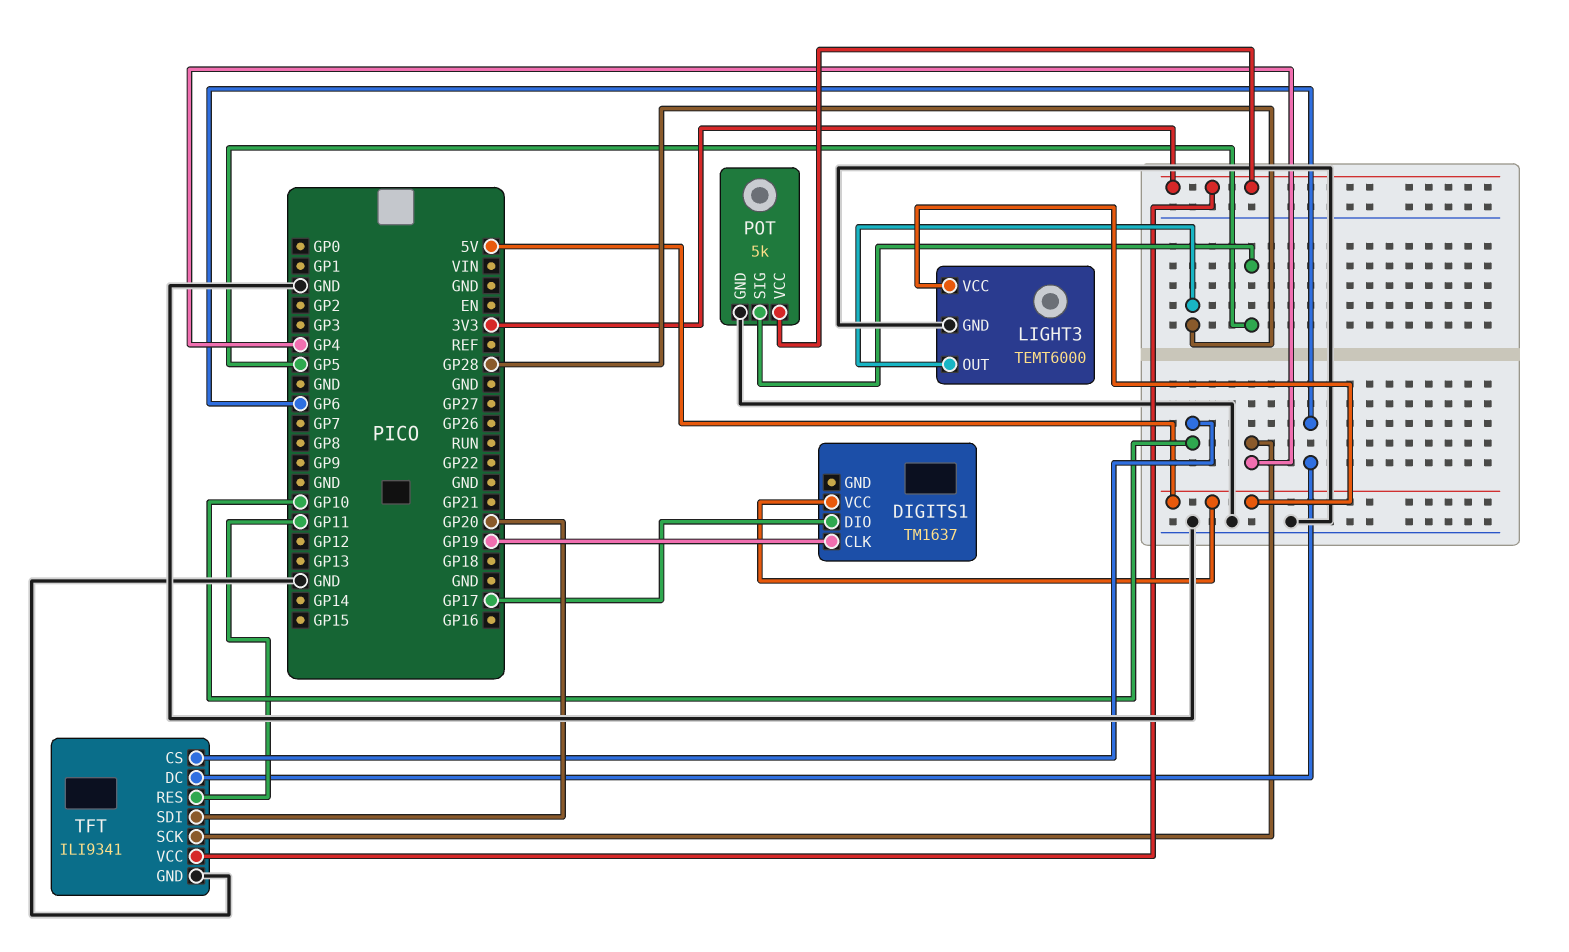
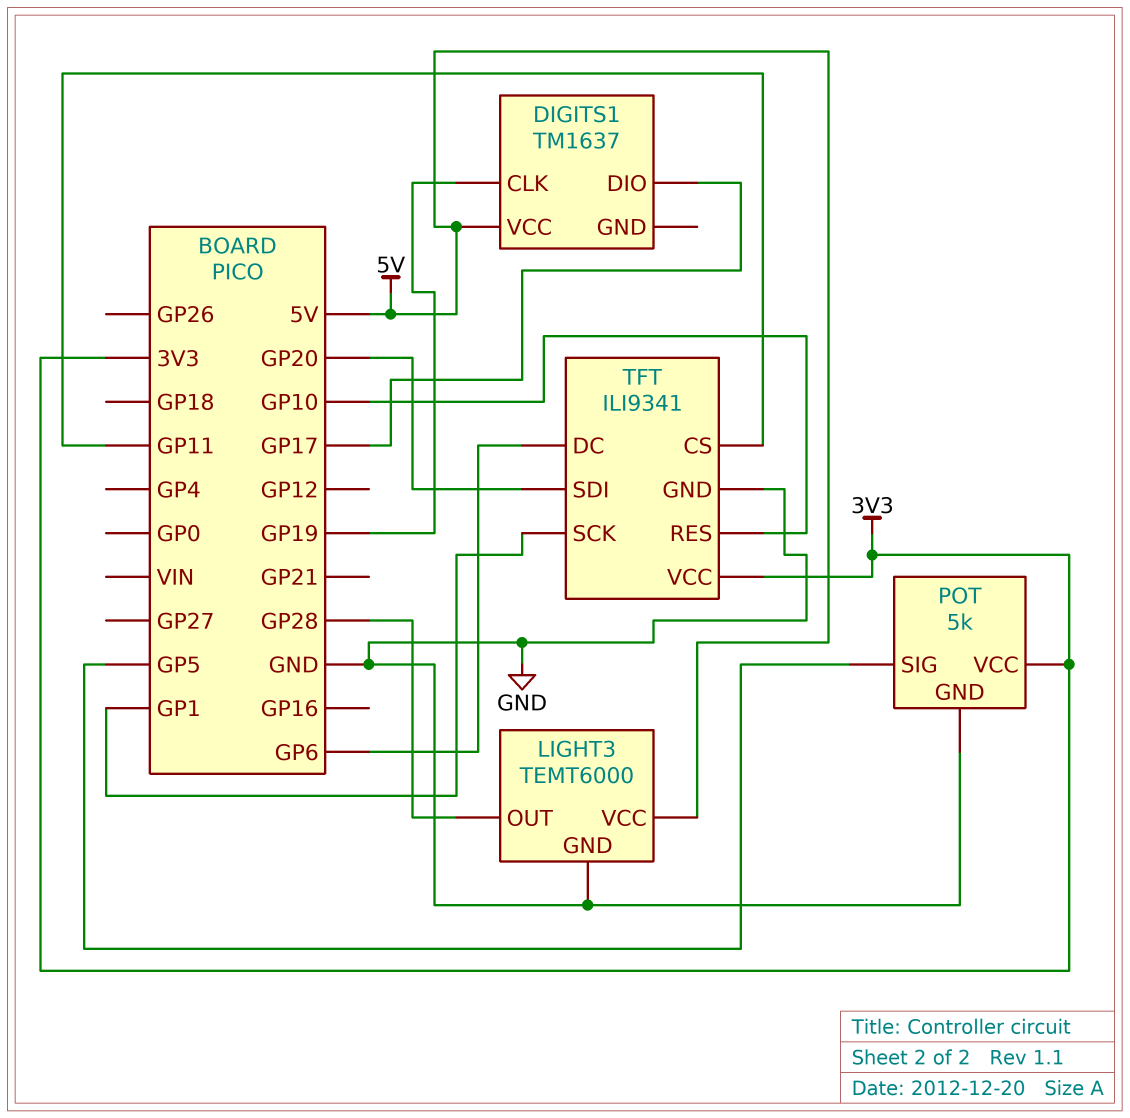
TFT pin CS: GP10 -> GP11
TFT pin RES: GP11 -> GP10
TFT pin SCK: GP4 -> GP1

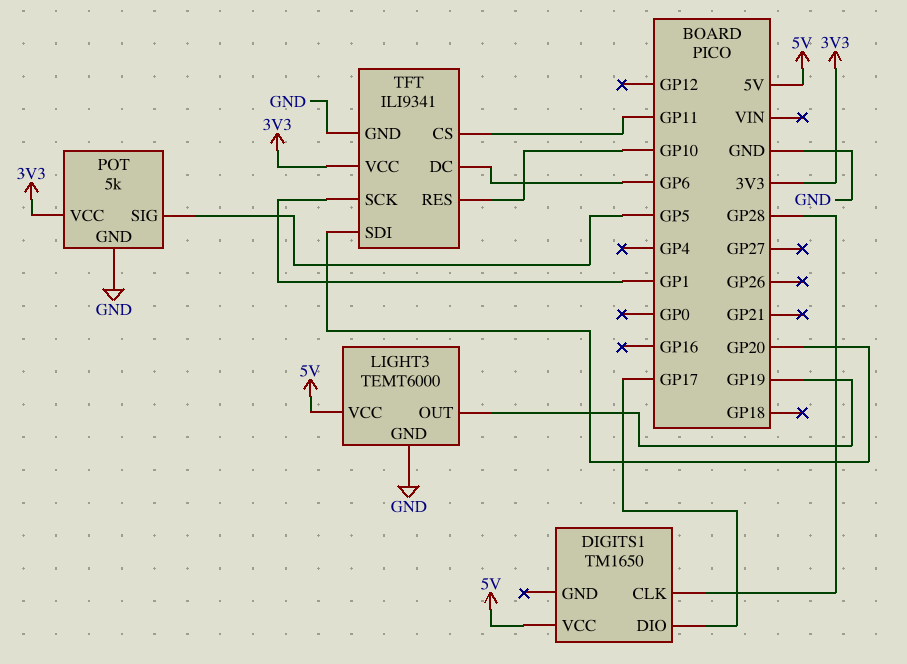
DIGITS1: TM1637 -> TM1650
DIGITS1 pin CLK: GP19 -> GP28
LIGHT3 pin OUT: GP28 -> GP19

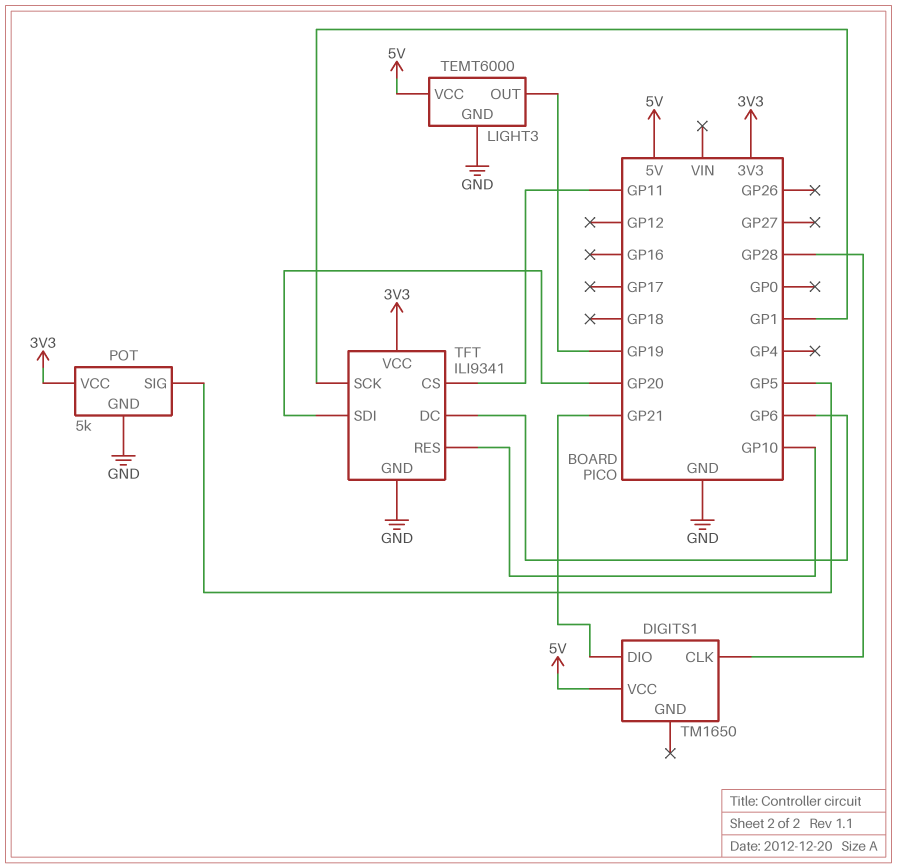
DIGITS1 pin DIO: GP17 -> GP21

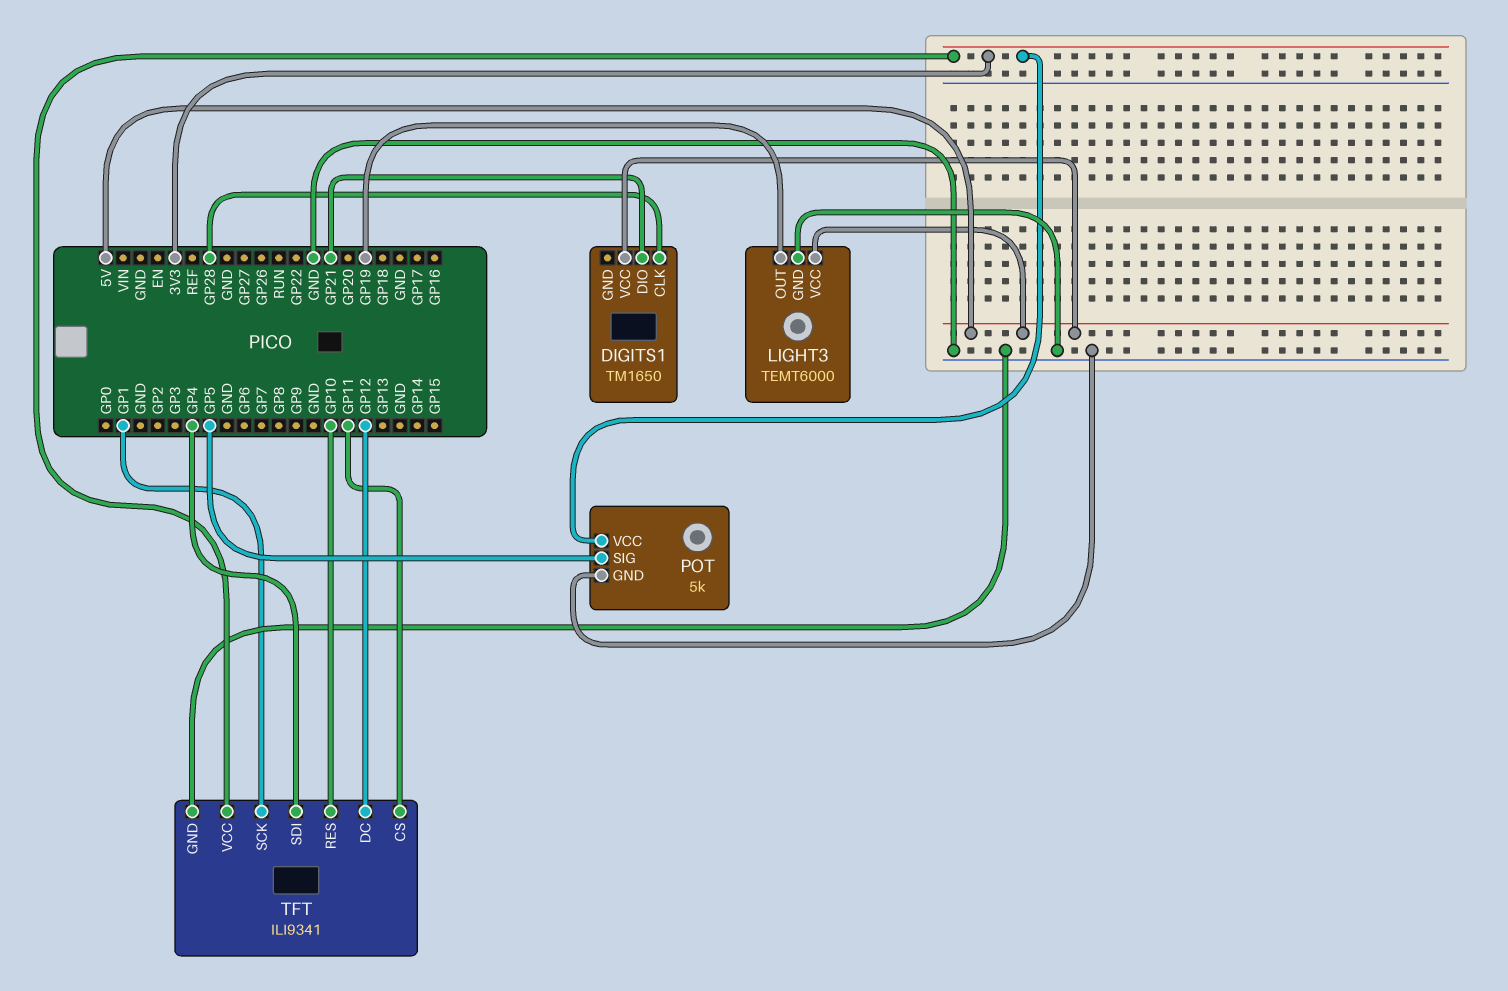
TFT pin DC: GP6 -> GP12
TFT pin SDI: GP20 -> GP4

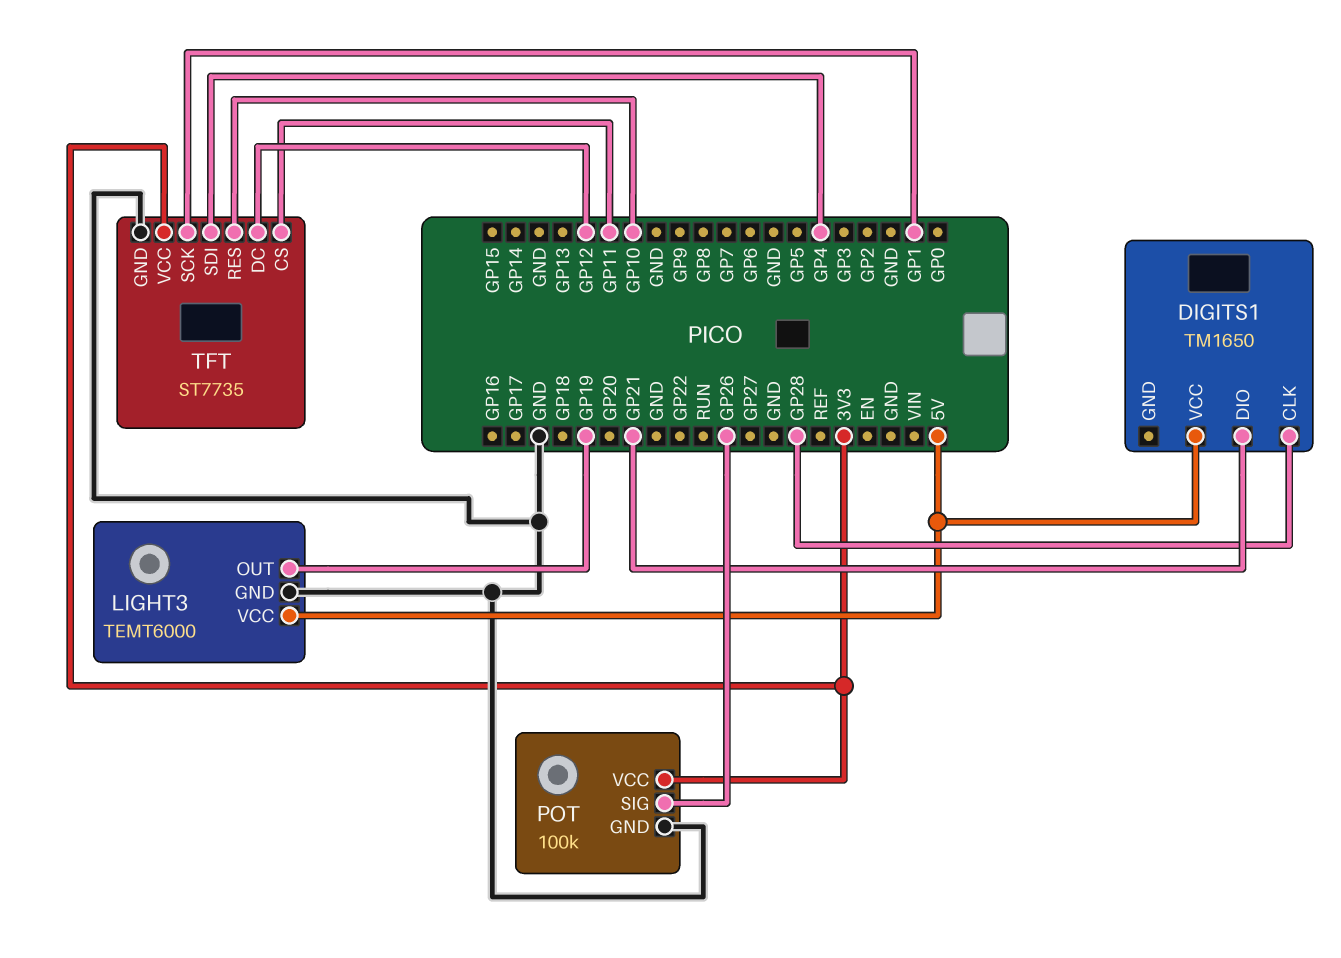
POT: 5k -> 100k
POT pin SIG: GP5 -> GP26
TFT: ILI9341 -> ST7735

